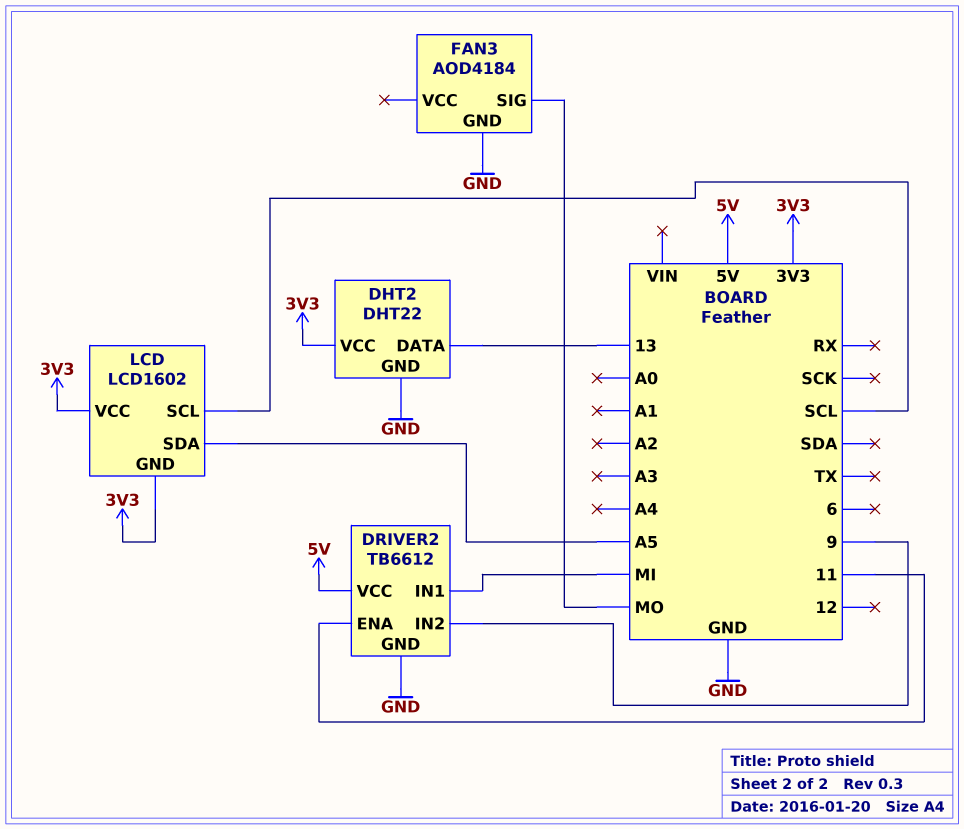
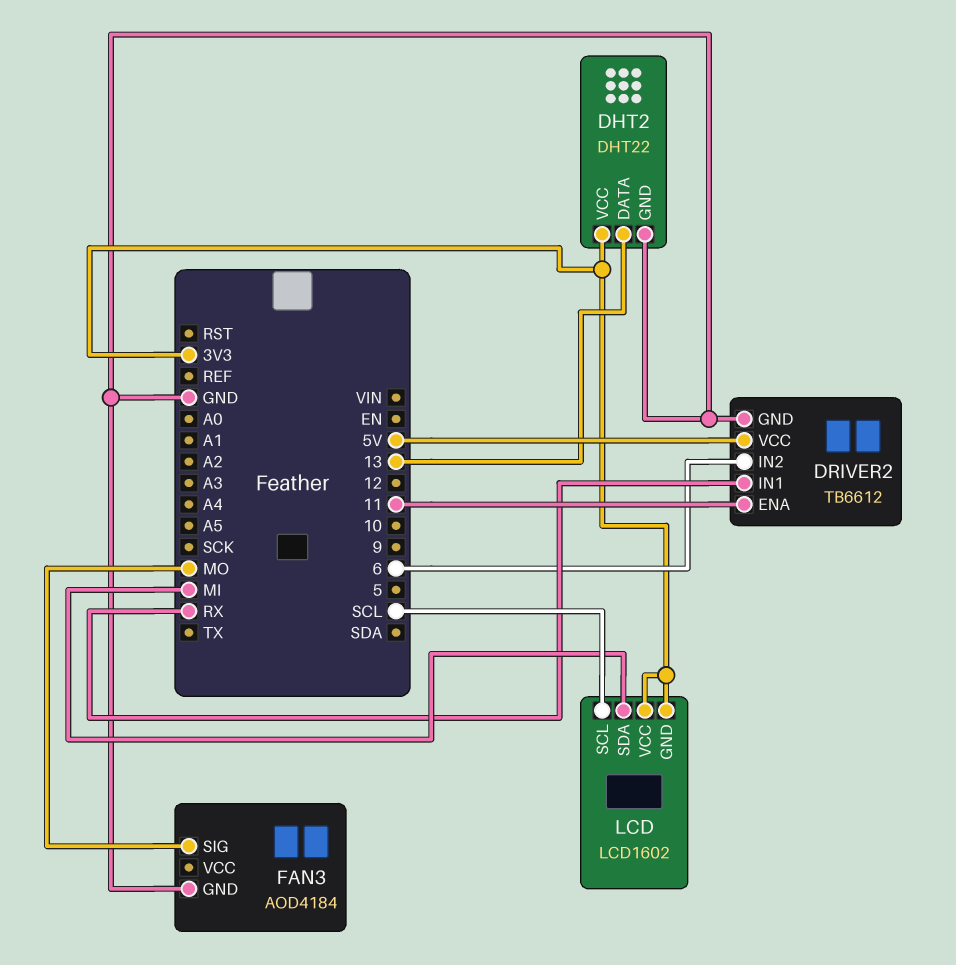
DRIVER2 pin IN1: MI -> RX
DRIVER2 pin IN2: 9 -> 6
LCD pin SDA: A5 -> MI

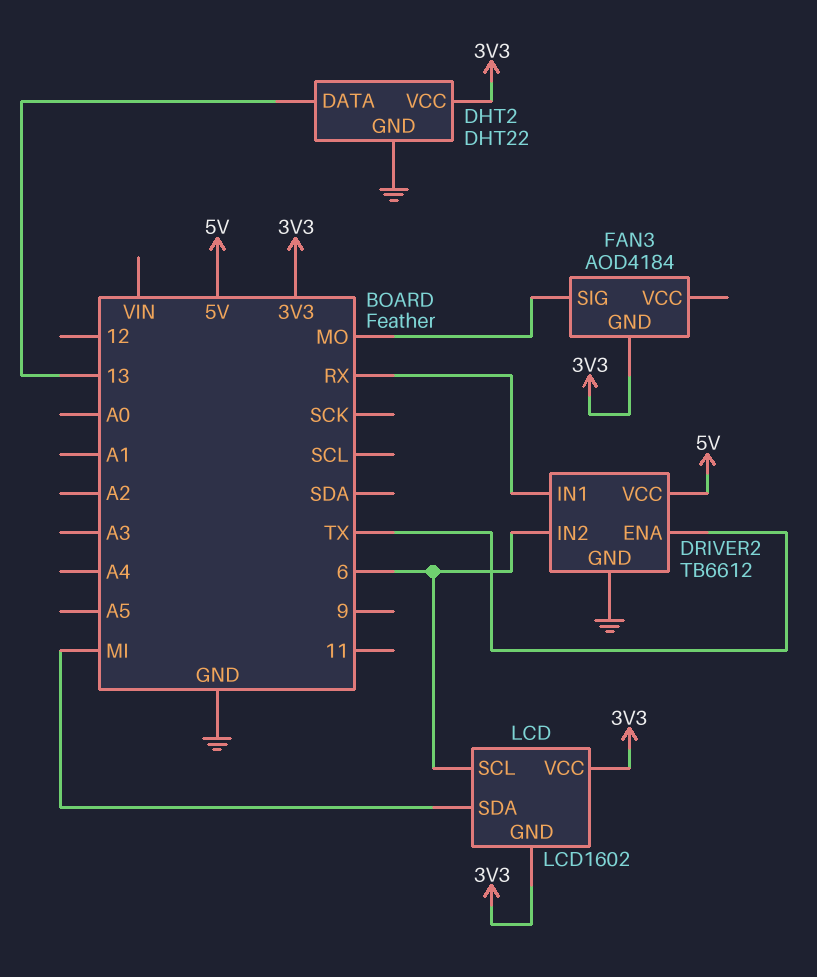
DRIVER2 pin ENA: 11 -> TX
FAN3 pin GND: GND -> 3V3
LCD pin SCL: SCL -> 6

